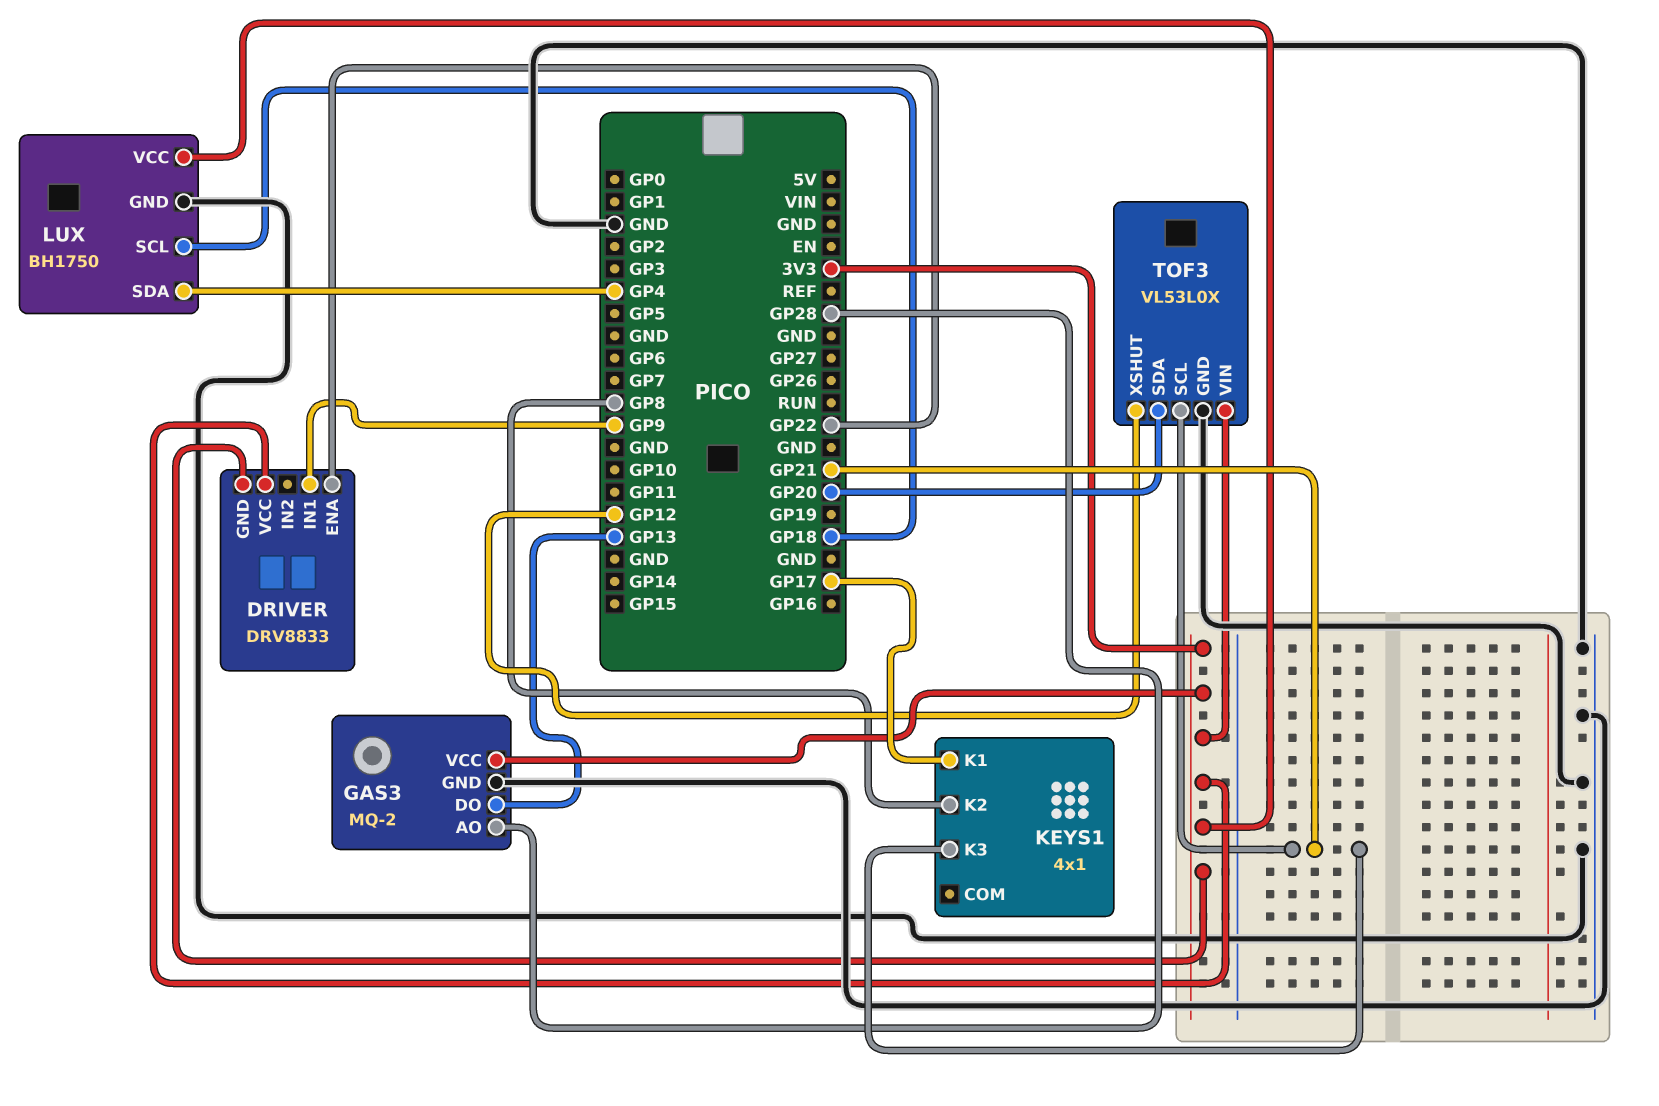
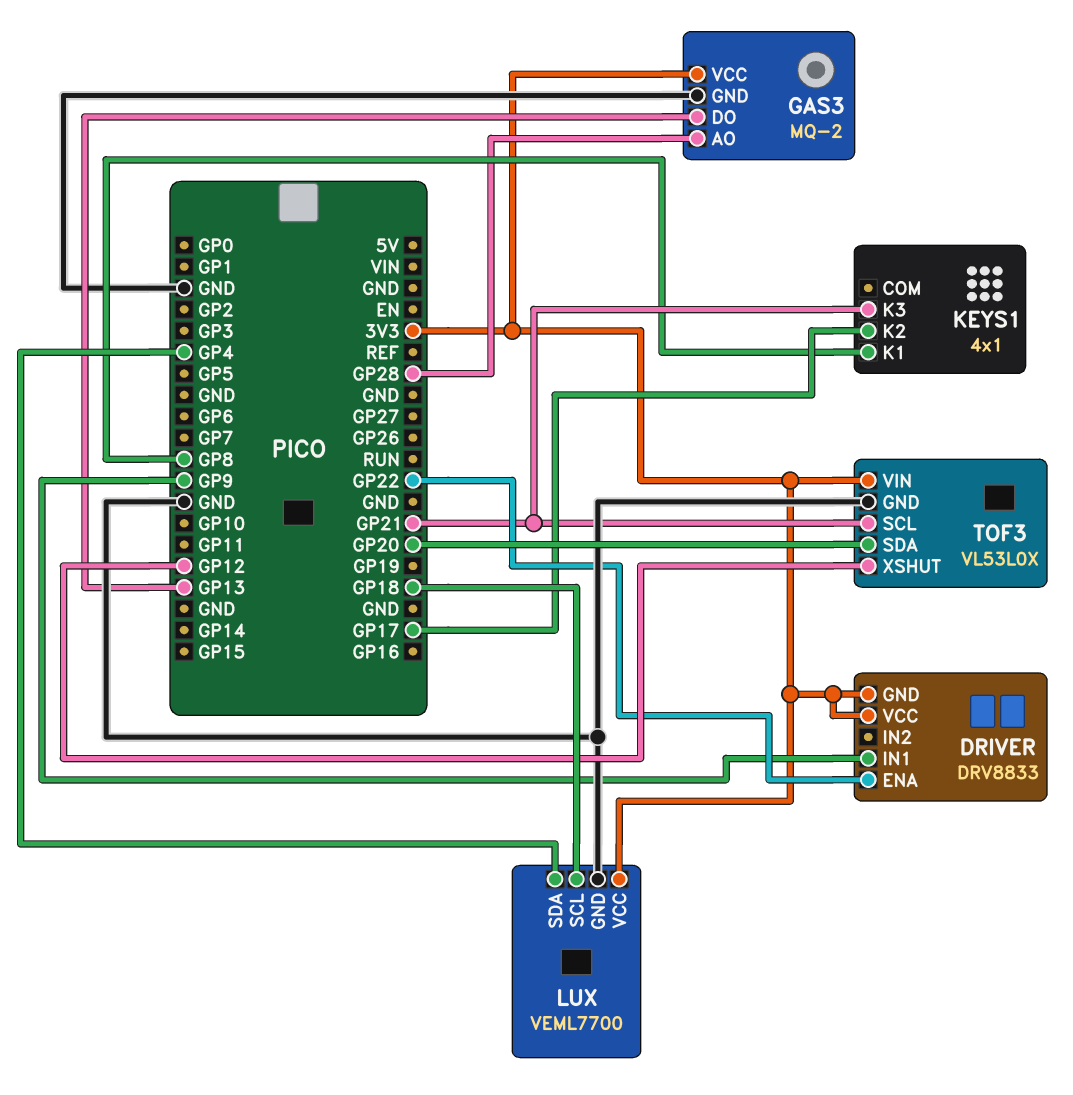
KEYS1 pin K1: GP17 -> GP8
KEYS1 pin K2: GP8 -> GP17
LUX: BH1750 -> VEML7700

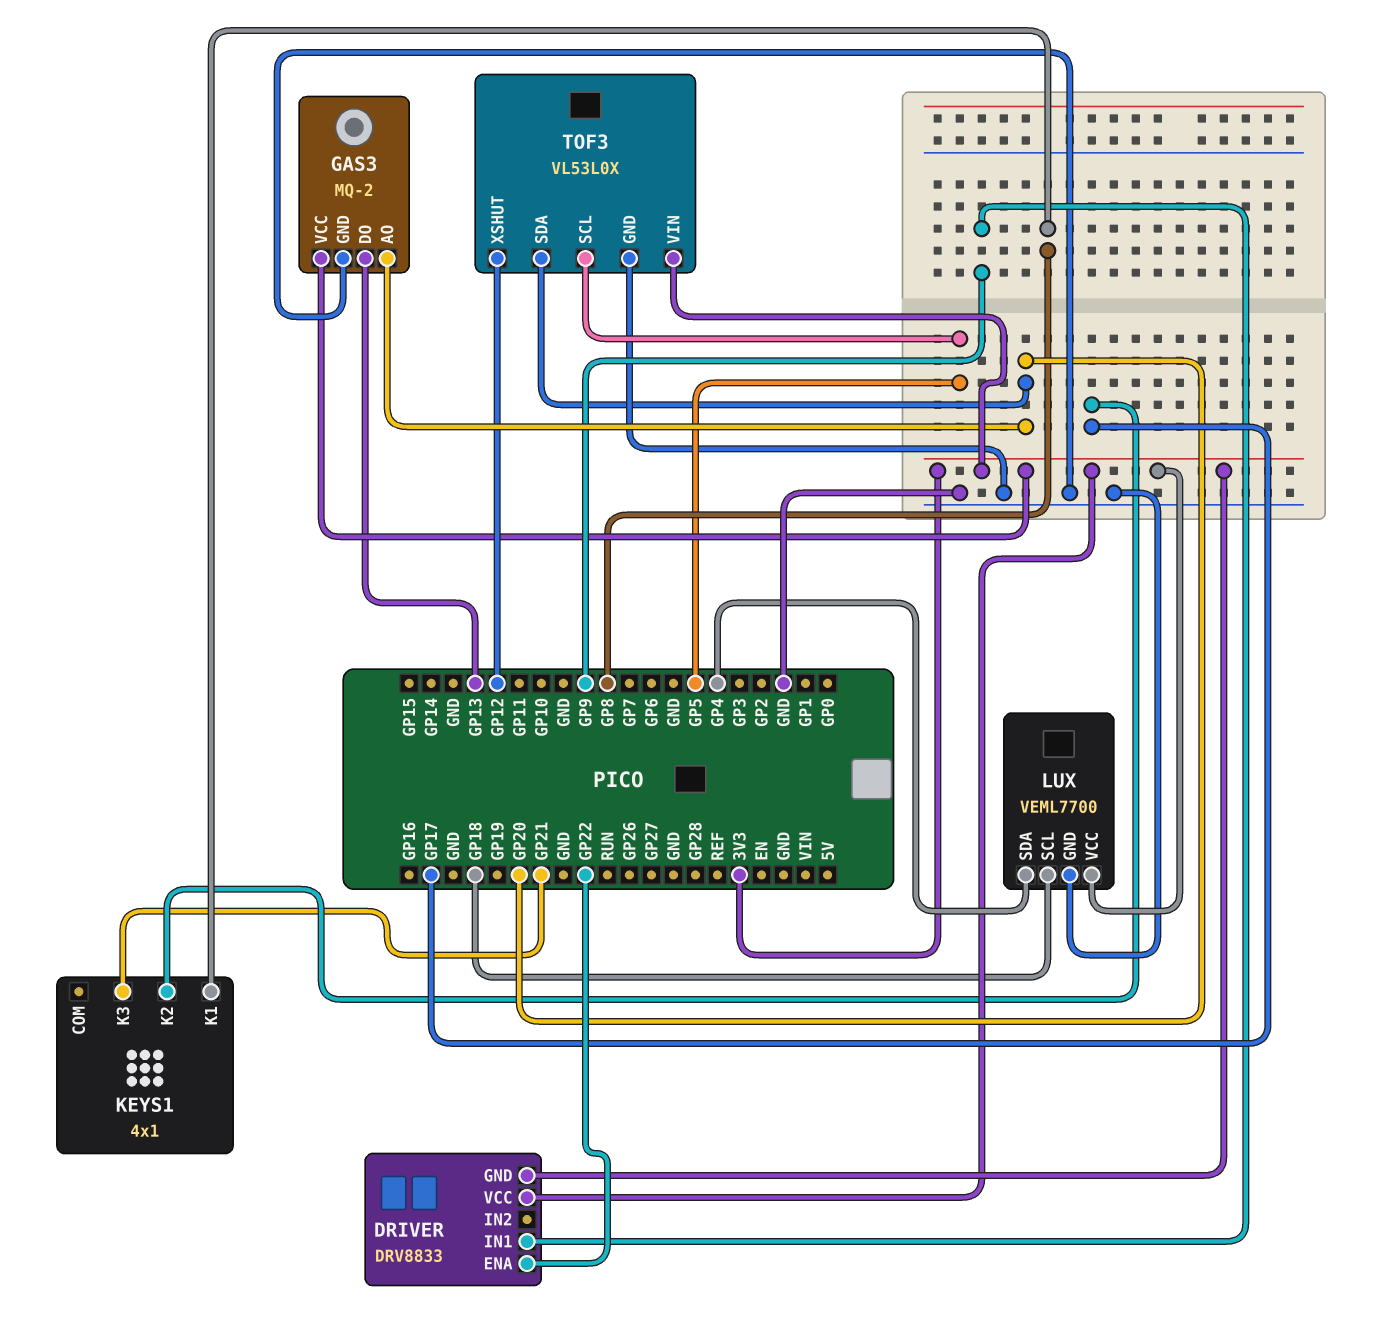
GAS3 pin AO: GP28 -> GP20
TOF3 pin SCL: GP21 -> GP5

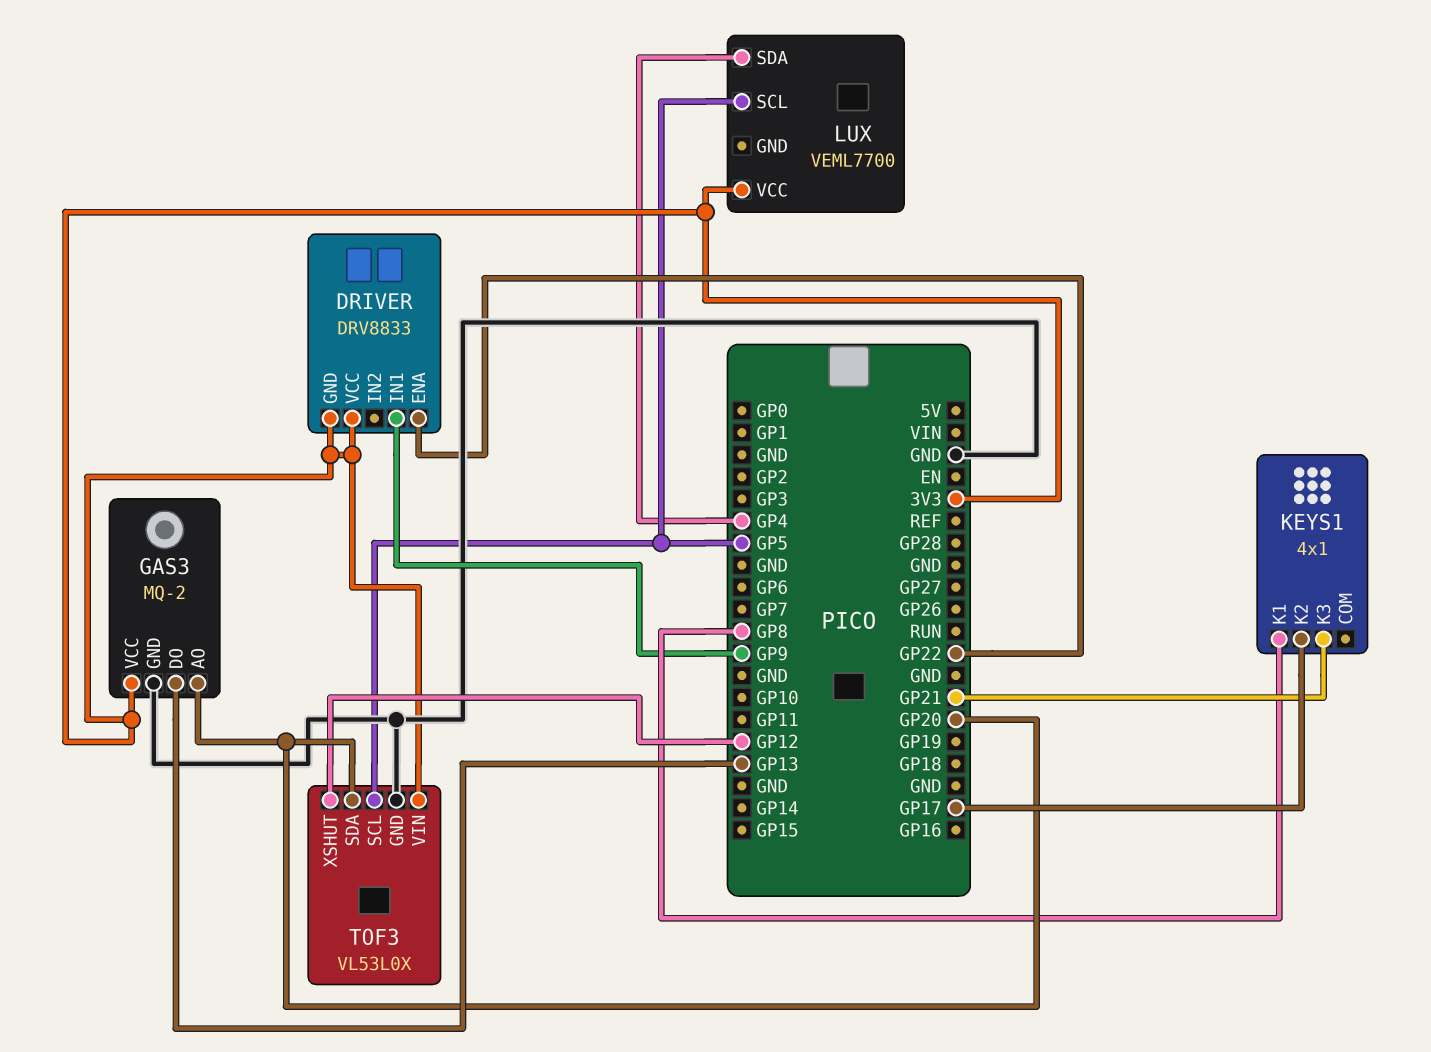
LUX pin GND: GND -> none
LUX pin SCL: GP18 -> GP5

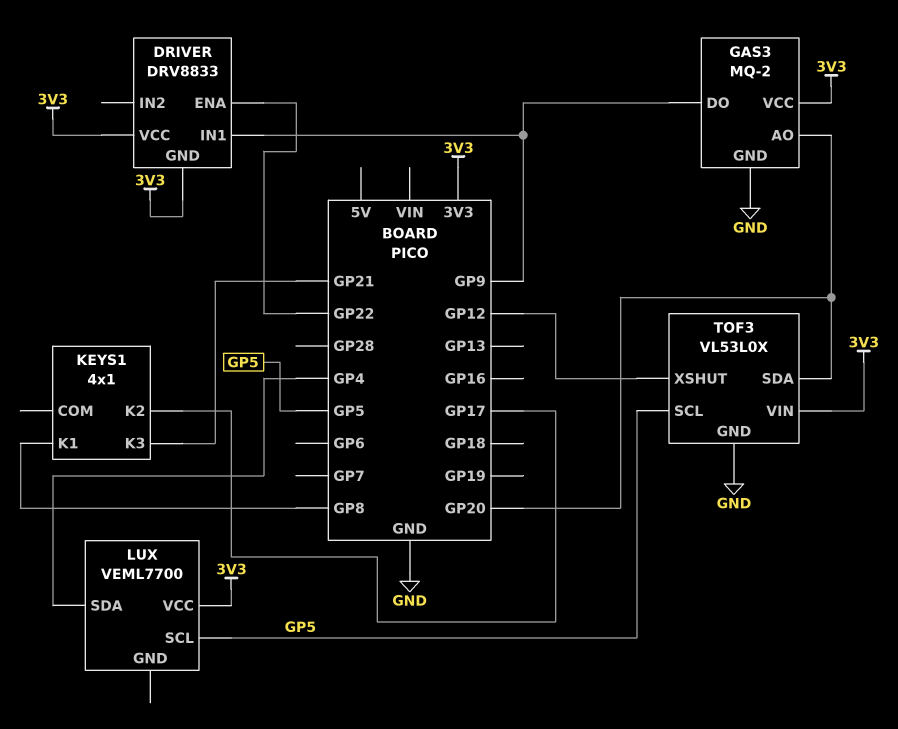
GAS3 pin DO: GP13 -> GP9

